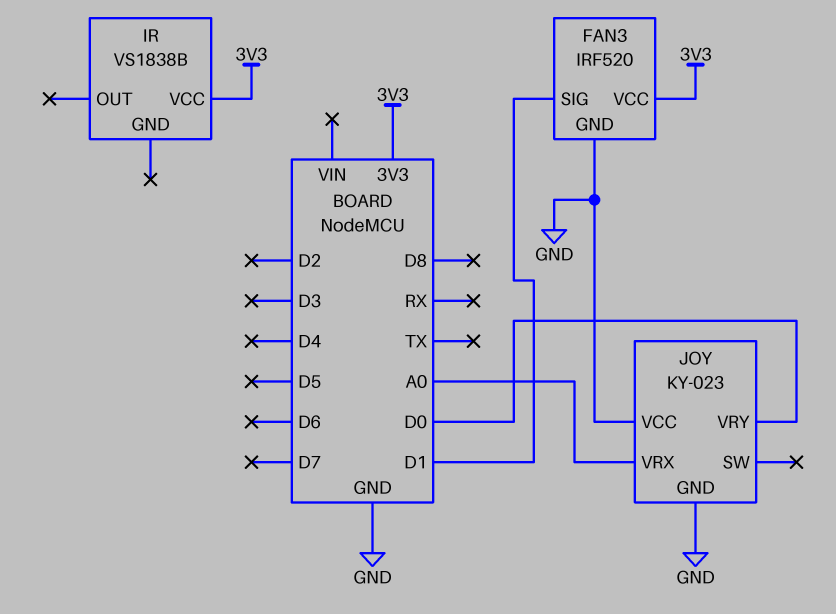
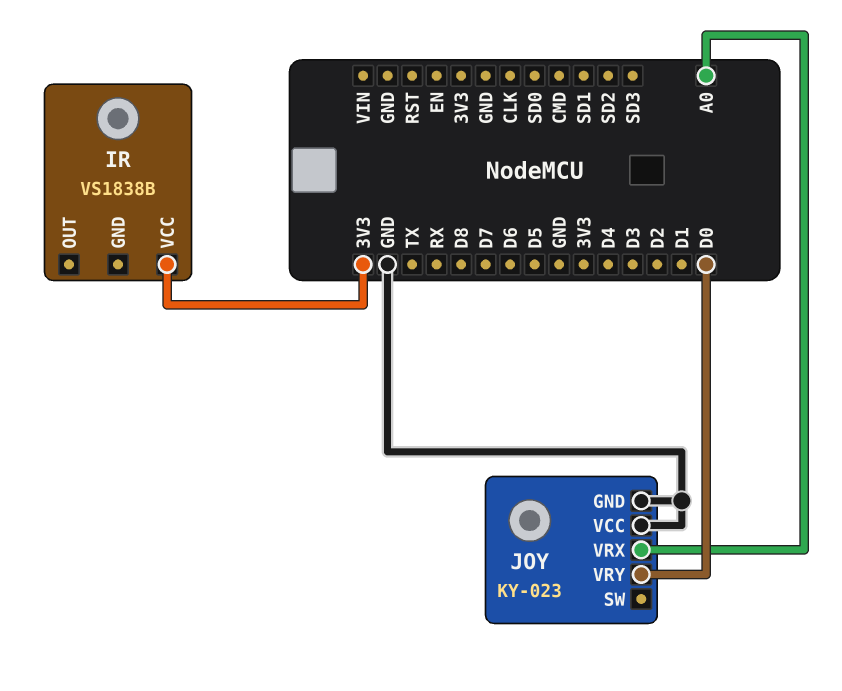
FAN3: IRF520 -> none
FAN3 pin GND: GND -> none
FAN3 pin SIG: D1 -> none
FAN3 pin VCC: 3V3 -> none

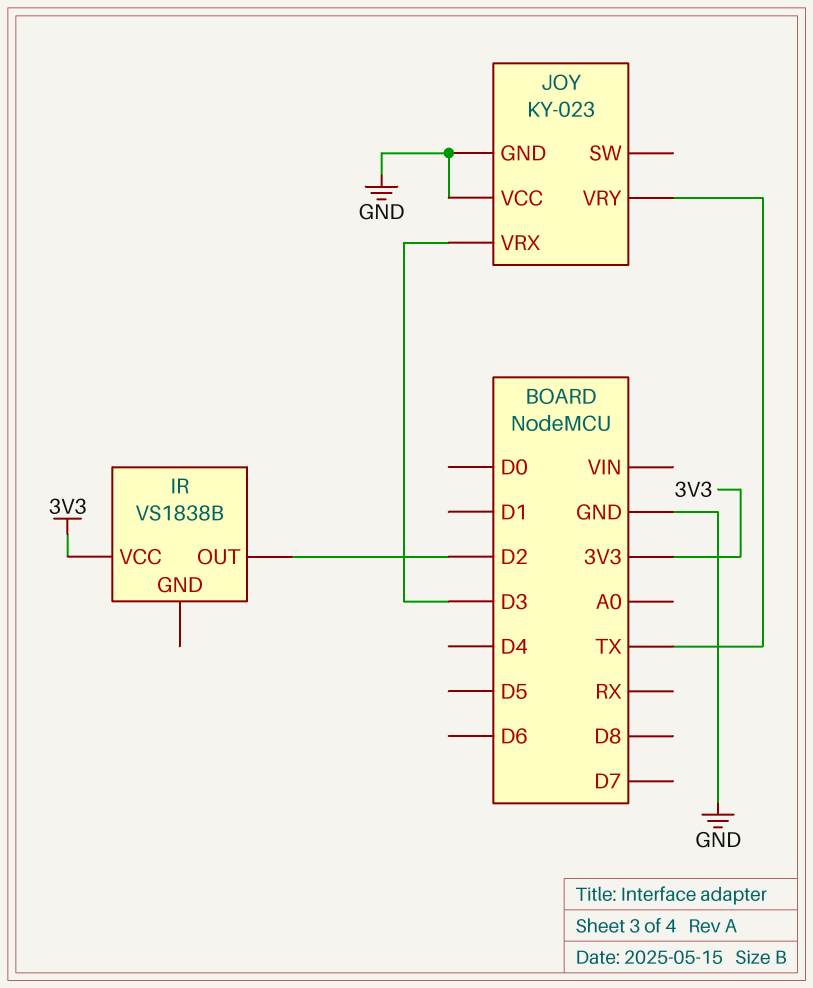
IR pin OUT: none -> D2
JOY pin VRX: A0 -> D3
JOY pin VRY: D0 -> TX

